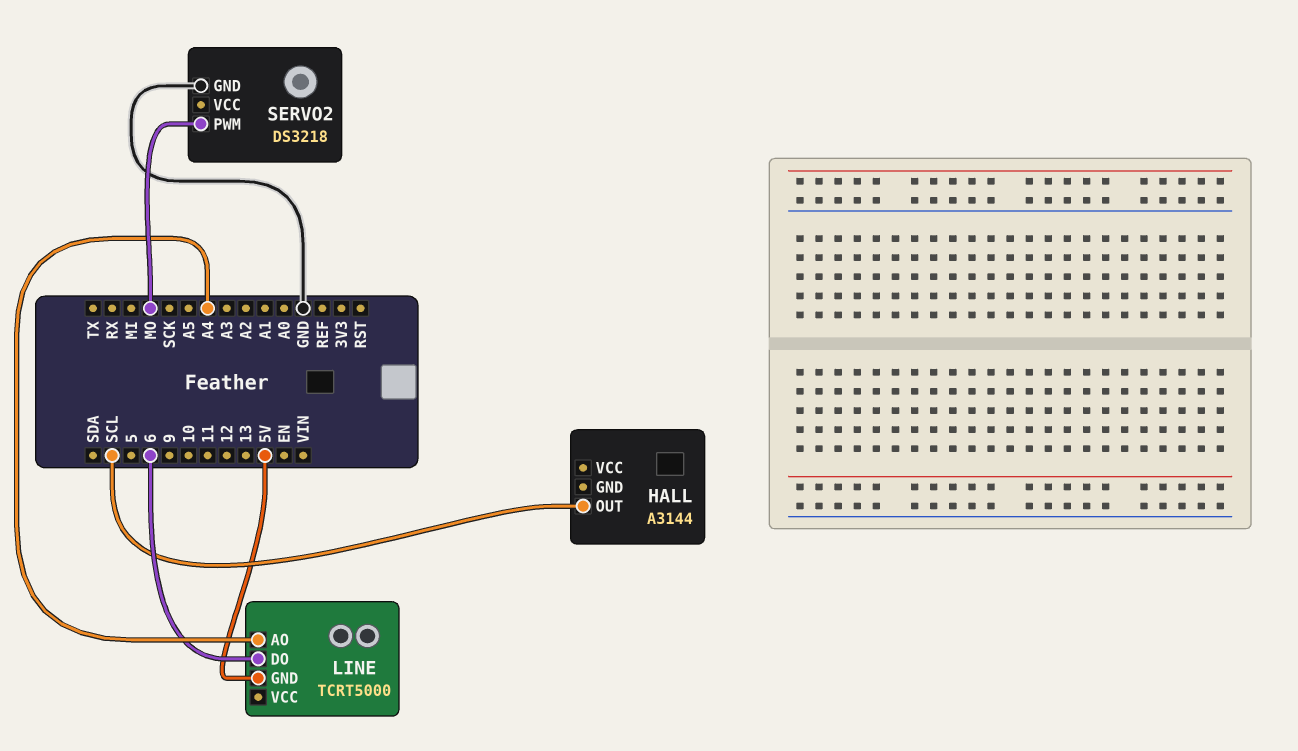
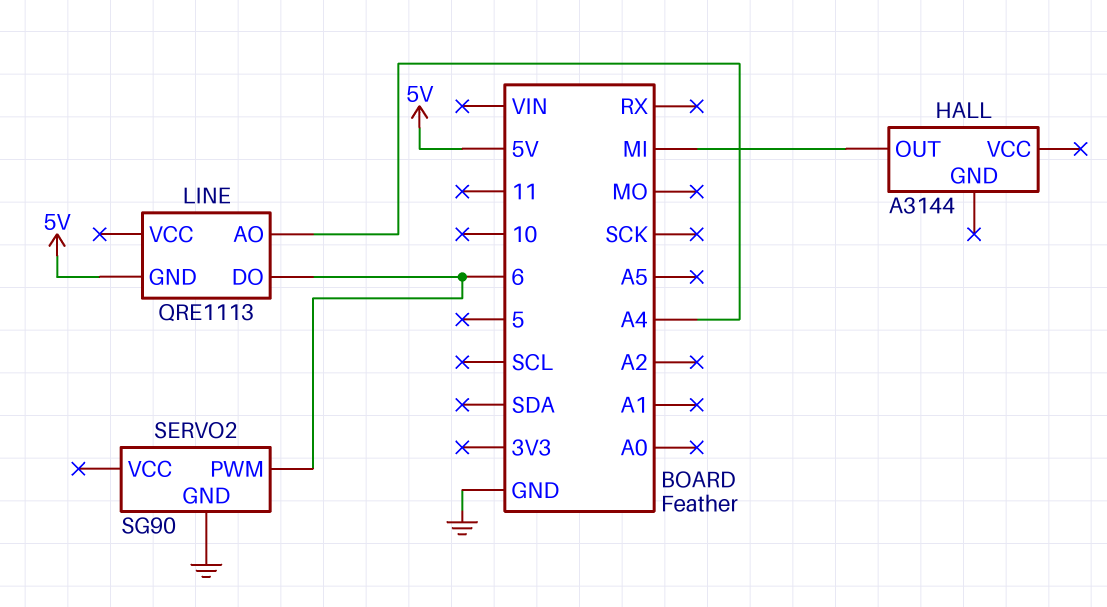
HALL pin OUT: SCL -> MI
LINE: TCRT5000 -> QRE1113
SERVO2: DS3218 -> SG90
SERVO2 pin PWM: MO -> 6

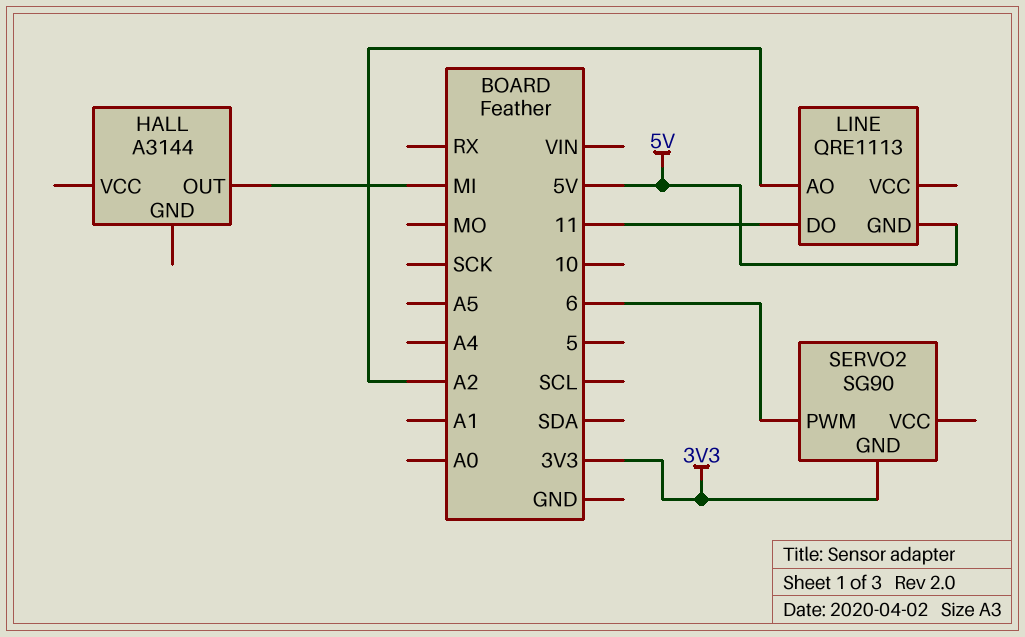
LINE pin AO: A4 -> A2
LINE pin DO: 6 -> 11
SERVO2 pin GND: GND -> 3V3

